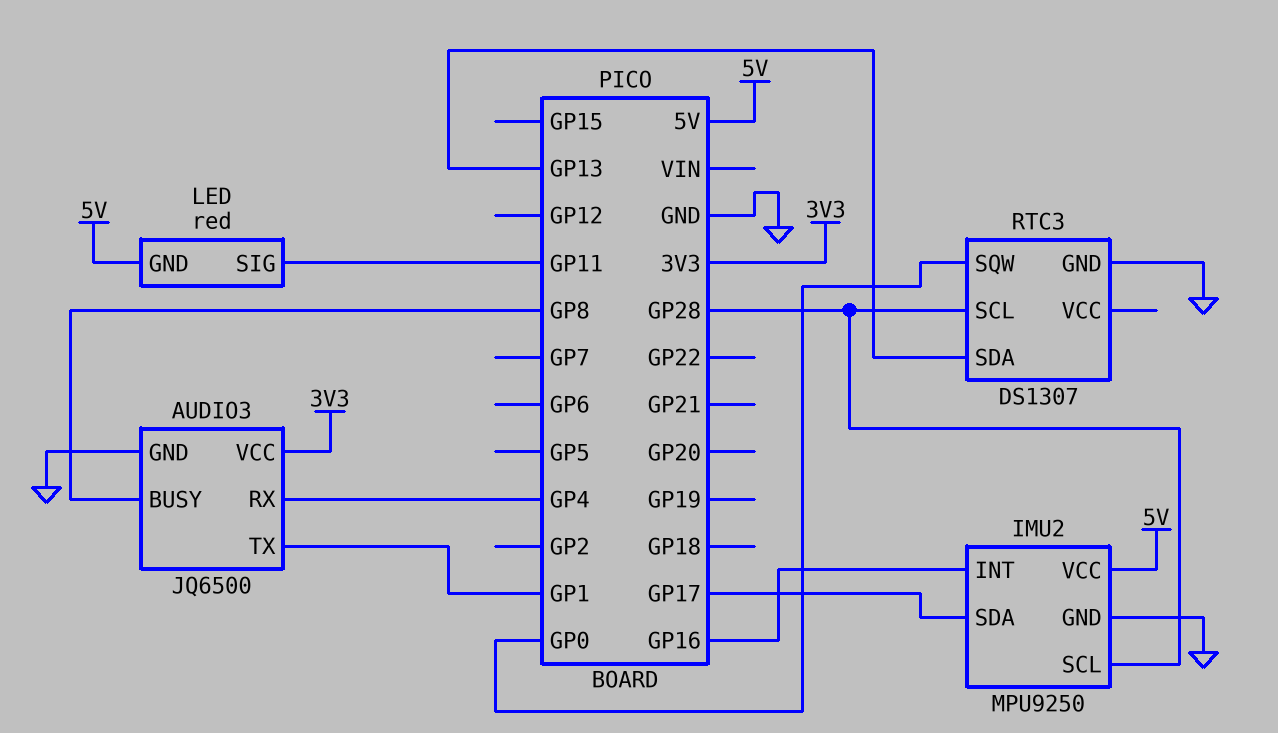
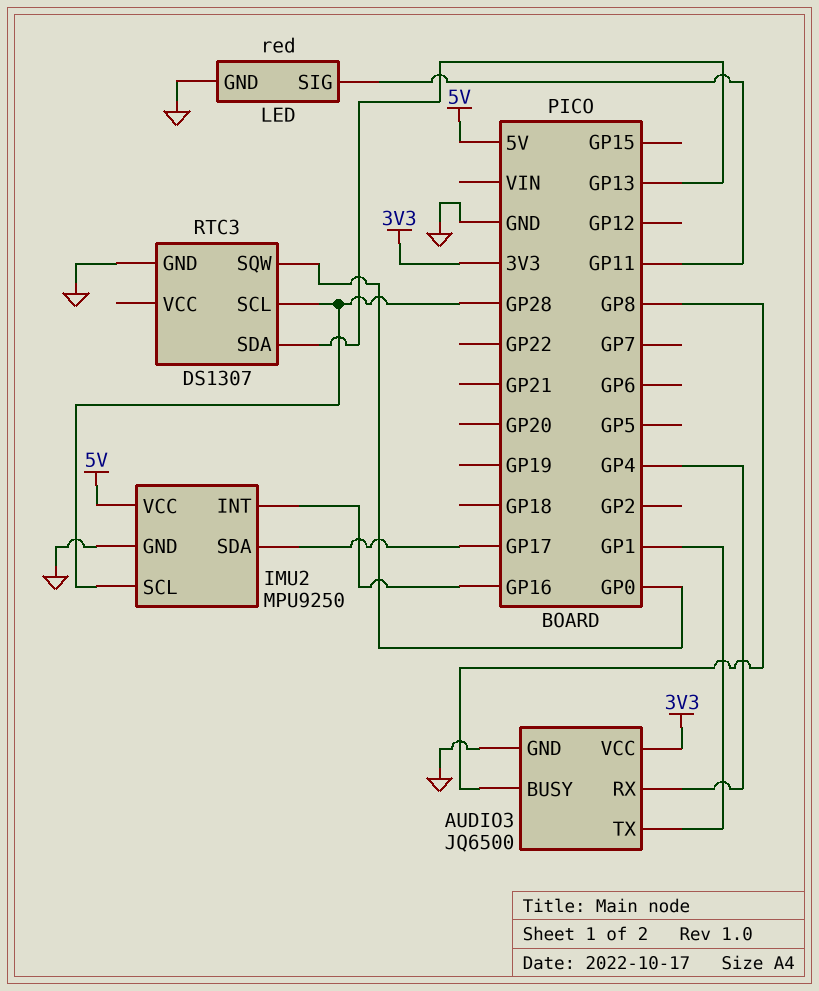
LED pin GND: 5V -> GND

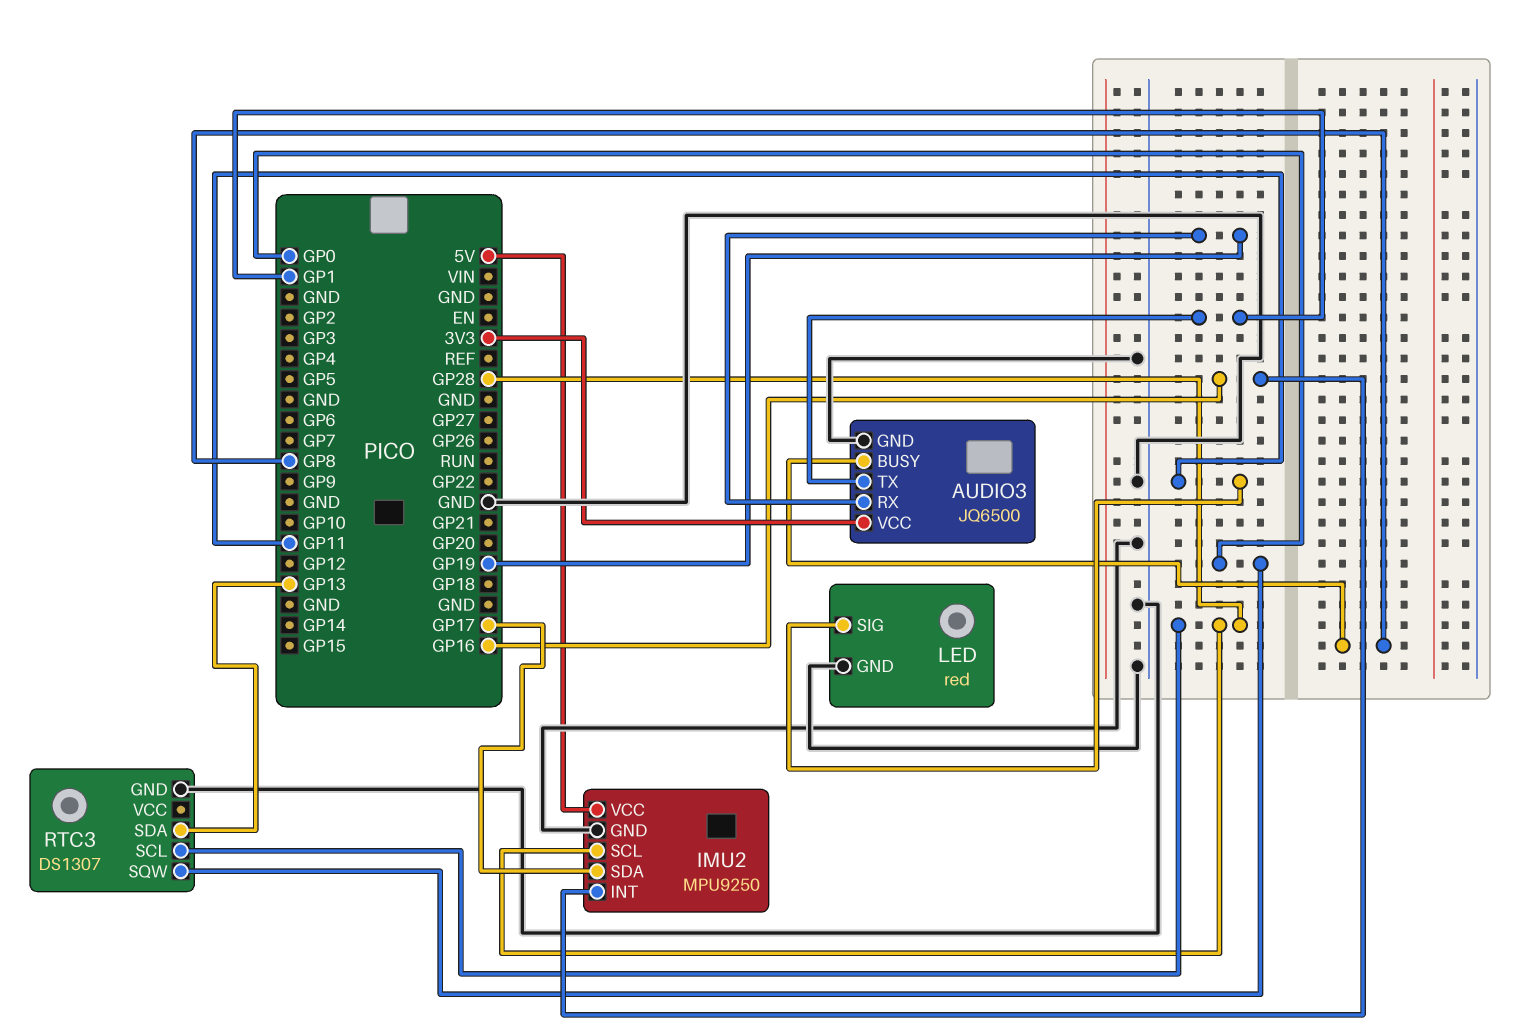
AUDIO3 pin RX: GP4 -> GP19

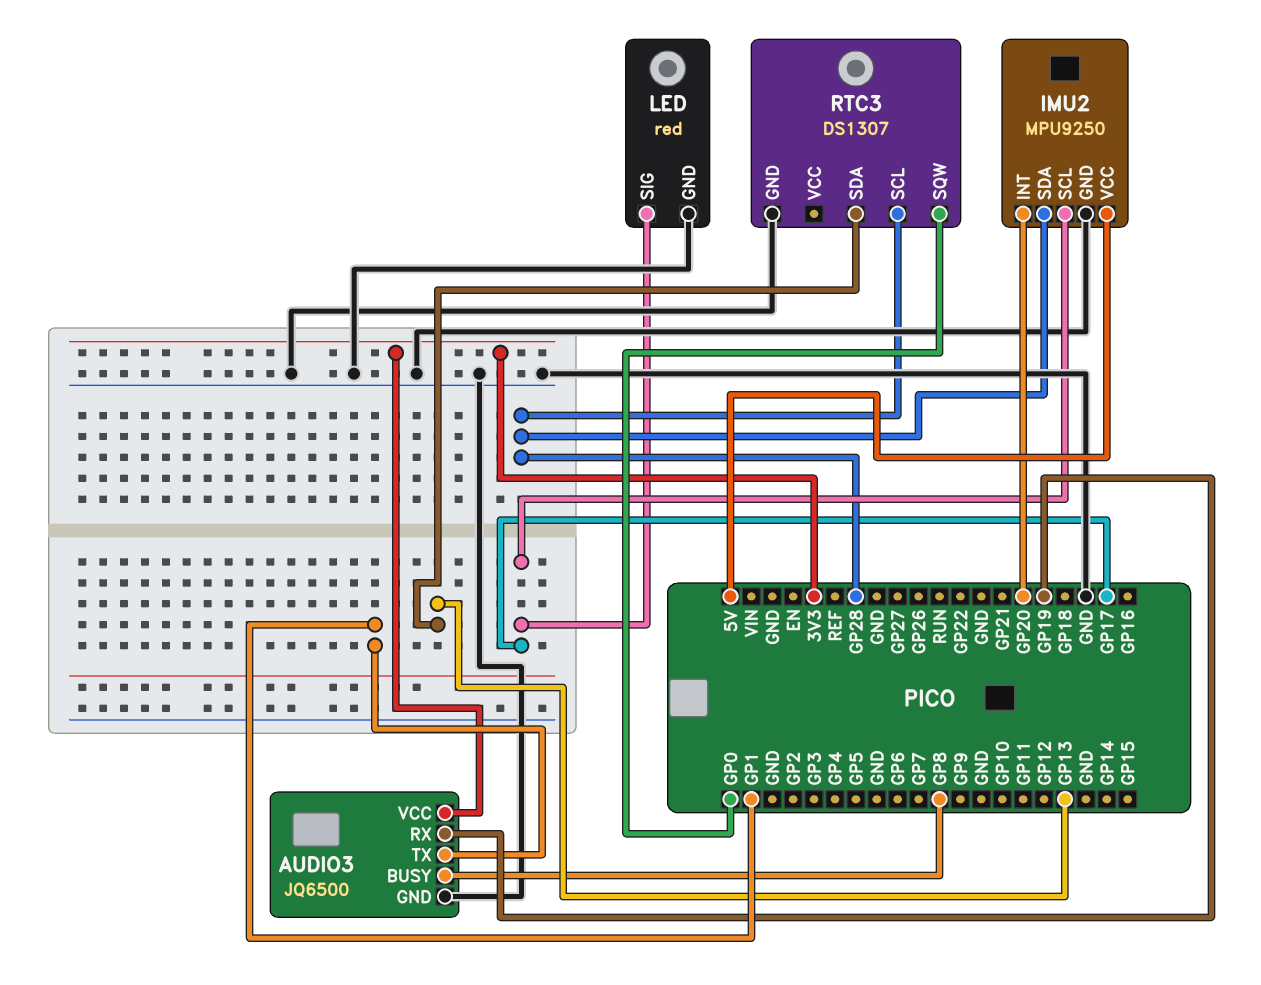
IMU2 pin INT: GP16 -> GP20
IMU2 pin SCL: GP28 -> GP17
IMU2 pin SDA: GP17 -> GP28
LED pin SIG: GP11 -> GP17

